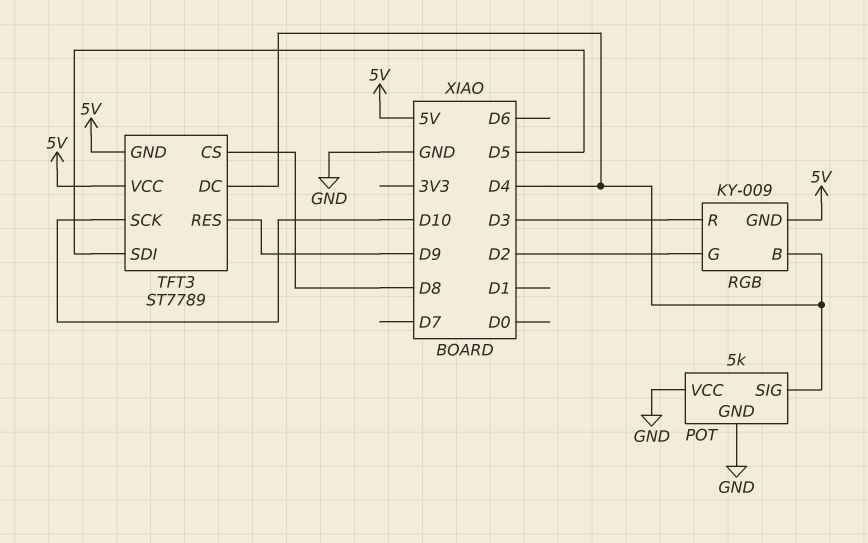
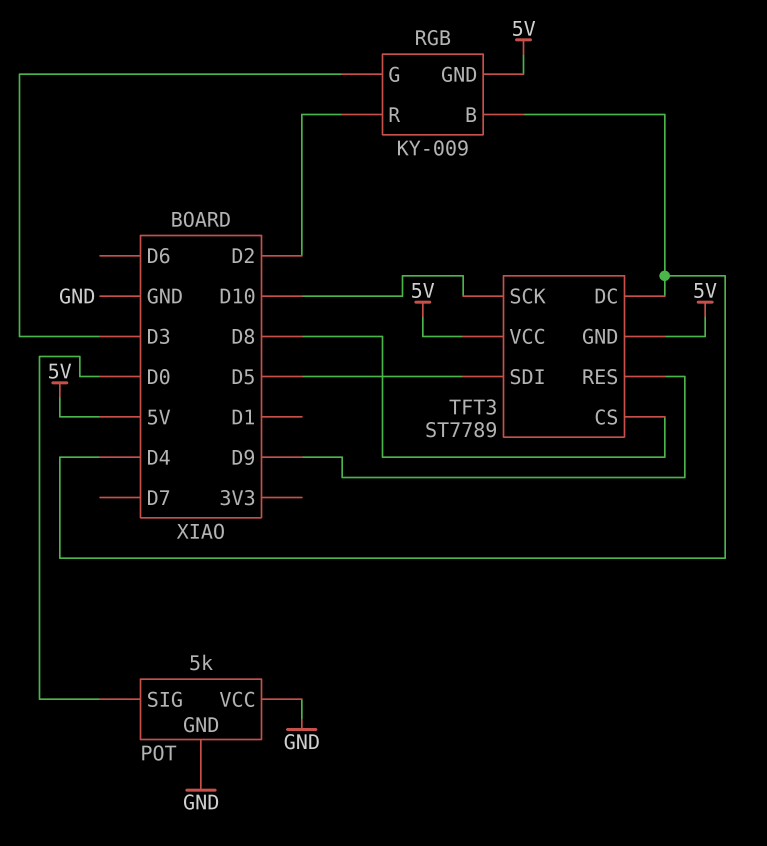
POT pin SIG: D4 -> D0
RGB pin G: D2 -> D3
RGB pin R: D3 -> D2

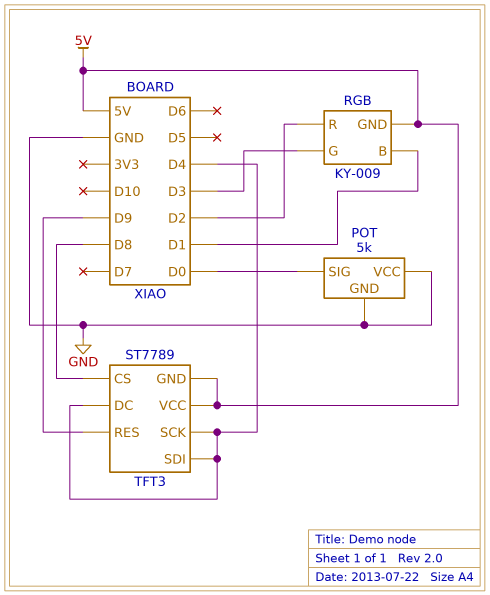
RGB pin B: D4 -> D1
TFT3 pin SCK: D10 -> D4
TFT3 pin SDI: D5 -> D4

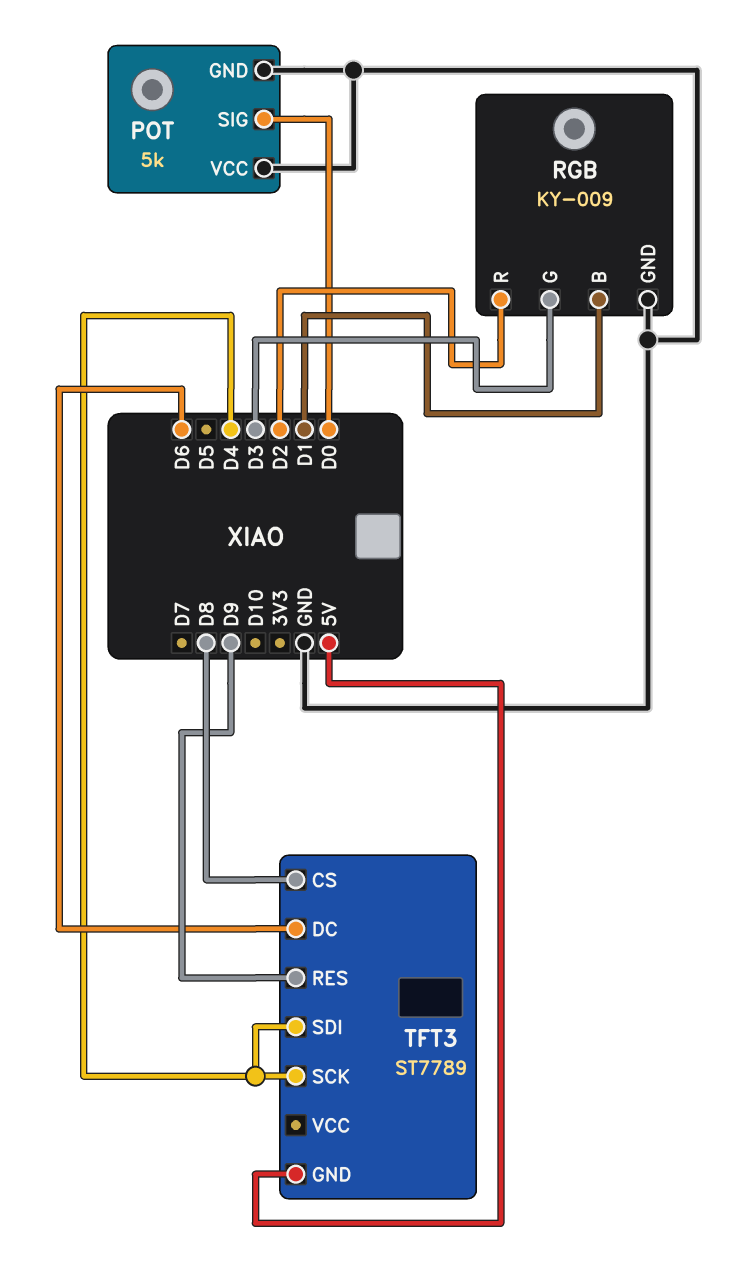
RGB pin GND: 5V -> GND
TFT3 pin DC: D4 -> D6
TFT3 pin VCC: 5V -> none

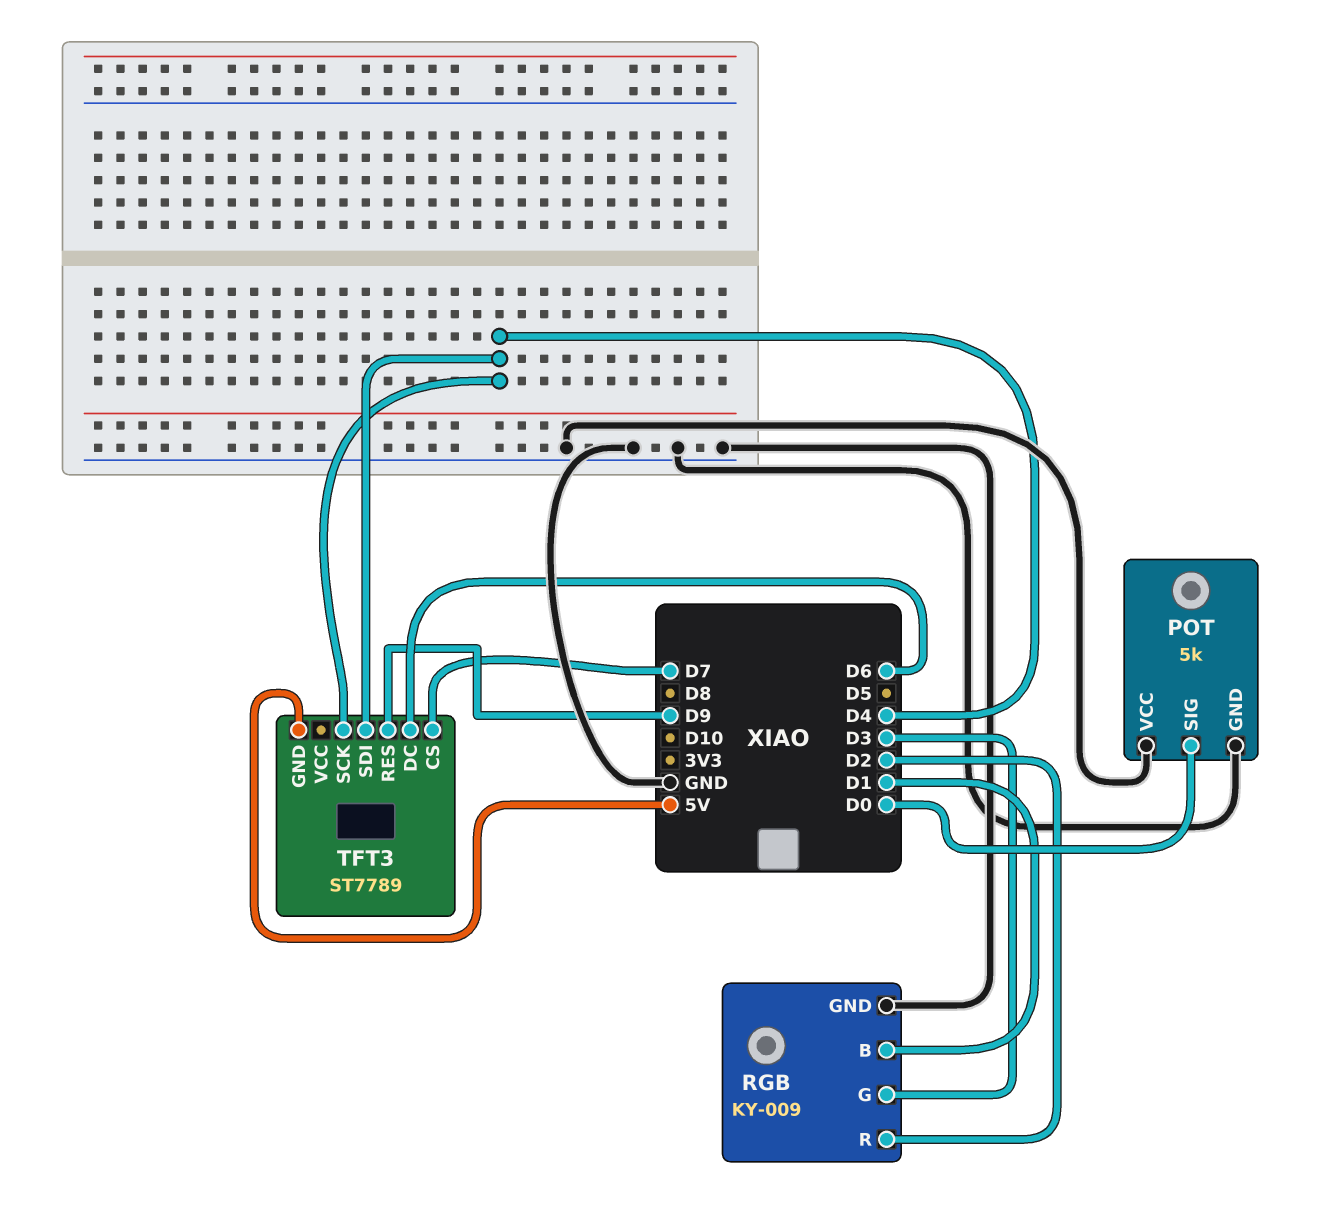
TFT3 pin CS: D8 -> D7

